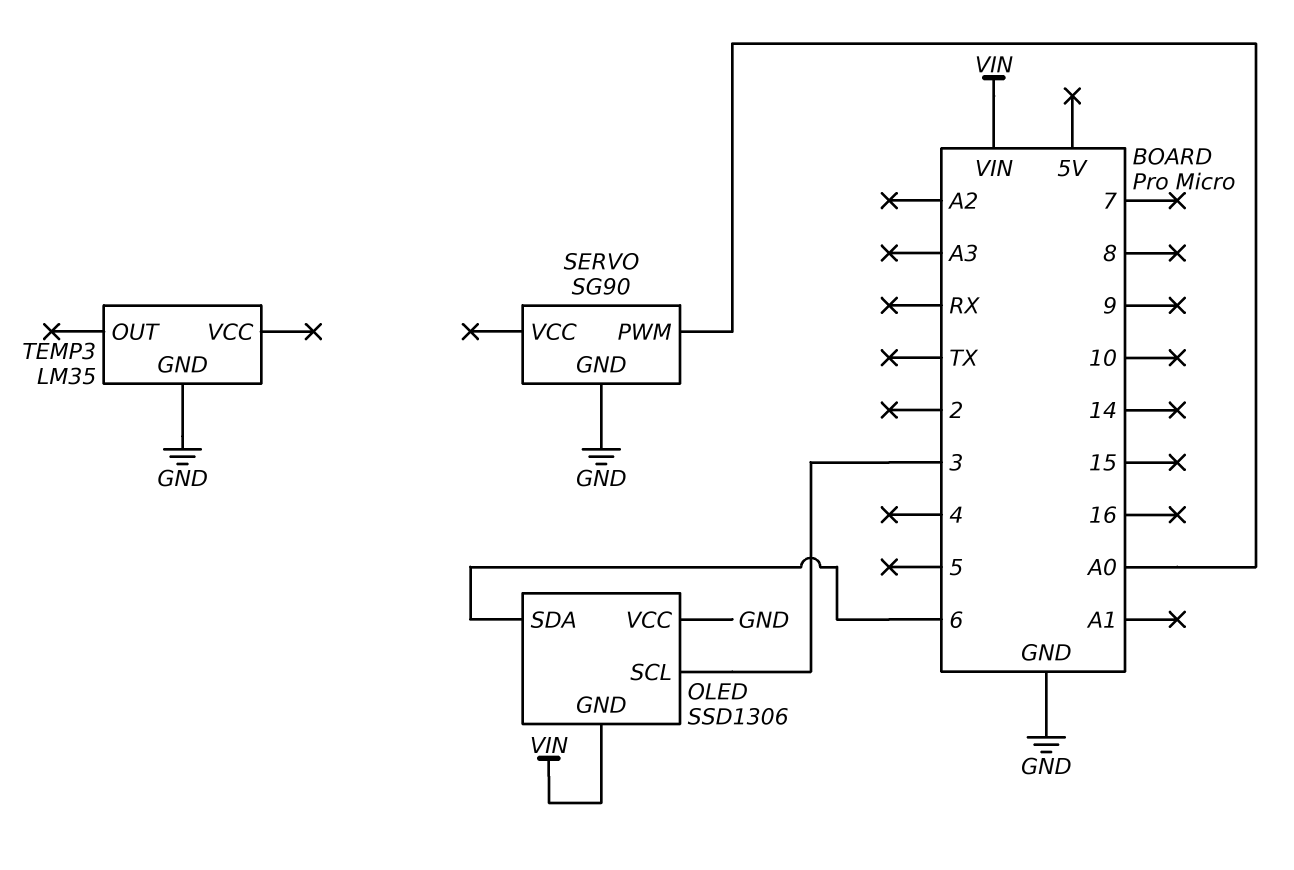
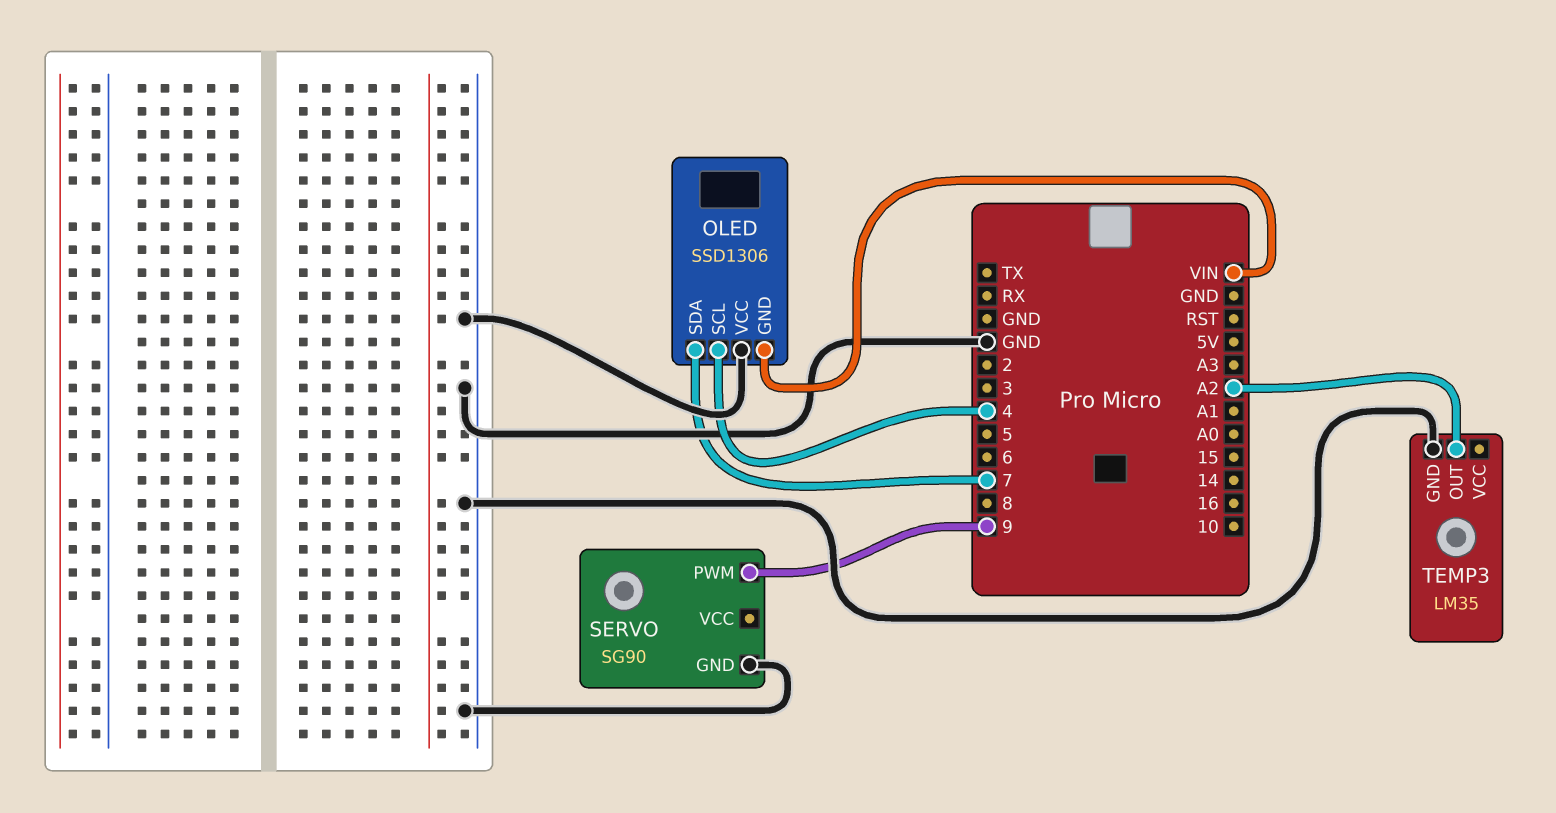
OLED pin SCL: 3 -> 4
OLED pin SDA: 6 -> 7
SERVO pin PWM: A0 -> 9
TEMP3 pin OUT: none -> A2

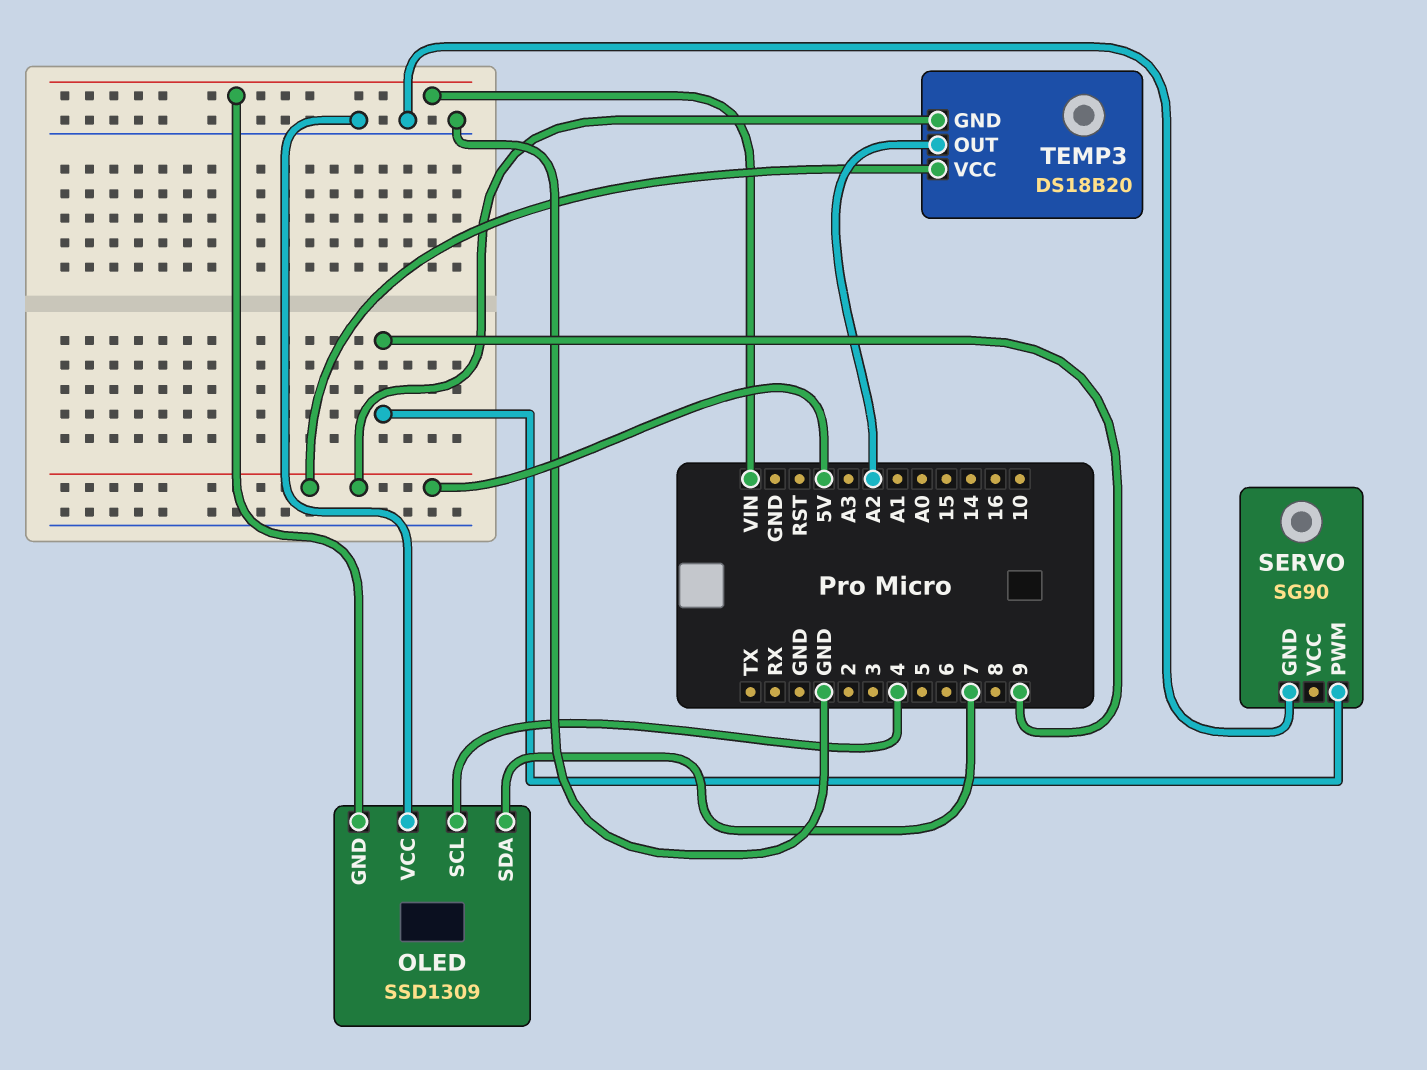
OLED: SSD1306 -> SSD1309
TEMP3: LM35 -> DS18B20
TEMP3 pin GND: GND -> 5V
TEMP3 pin VCC: none -> 5V

